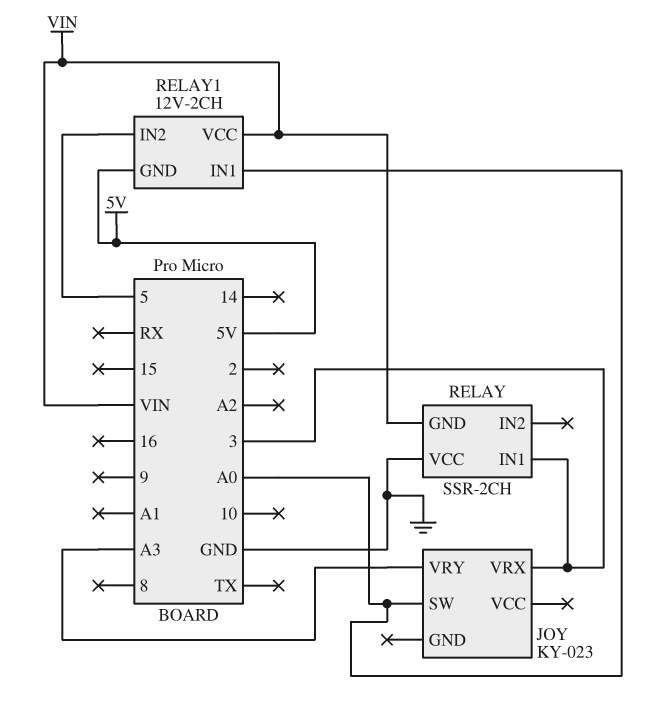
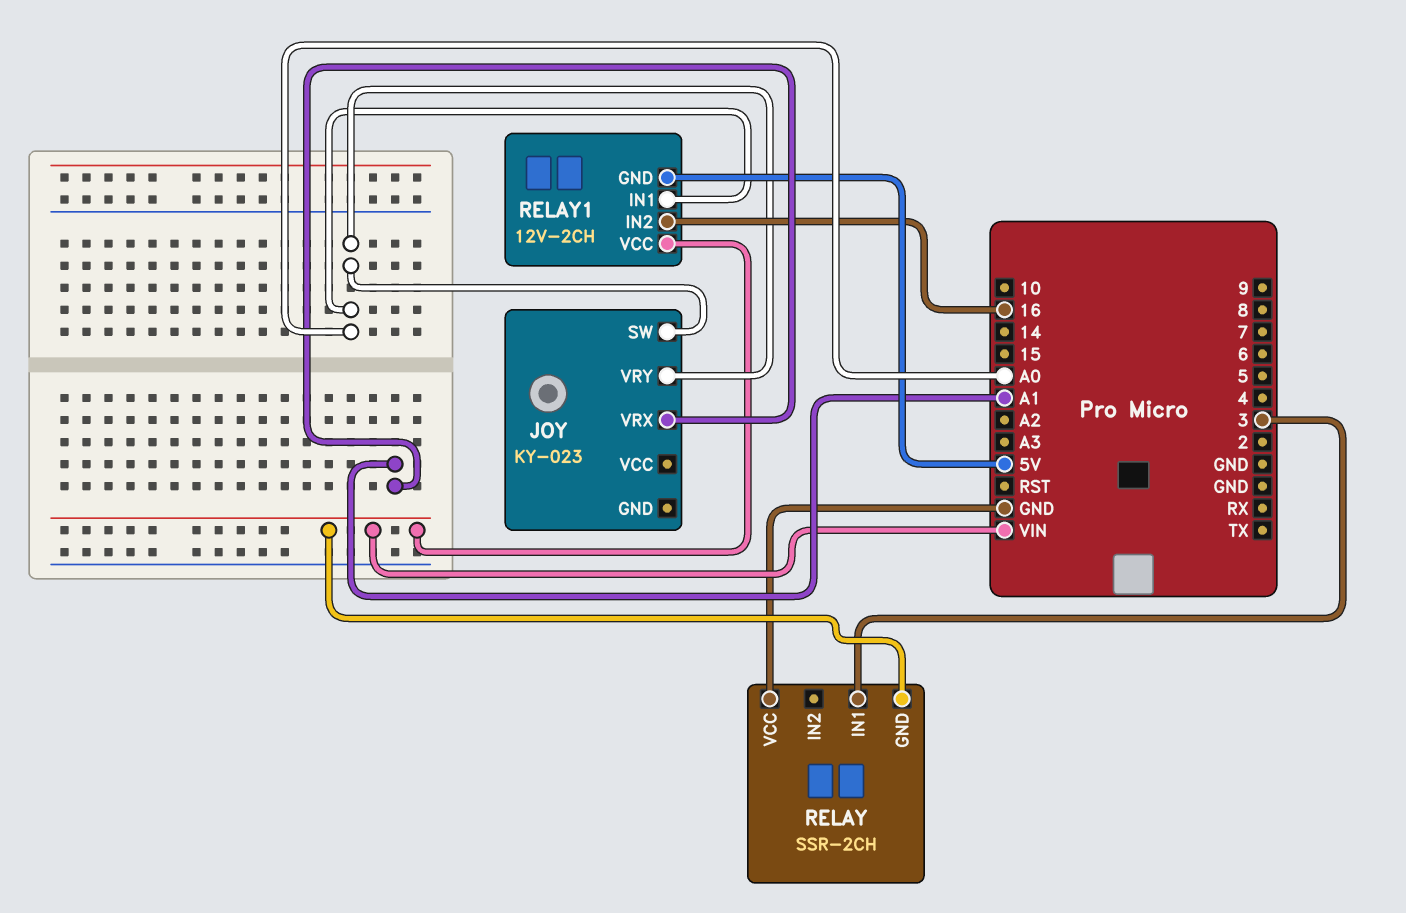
JOY pin VRX: 3 -> A1
JOY pin VRY: A3 -> A0
RELAY1 pin IN2: 5 -> 16

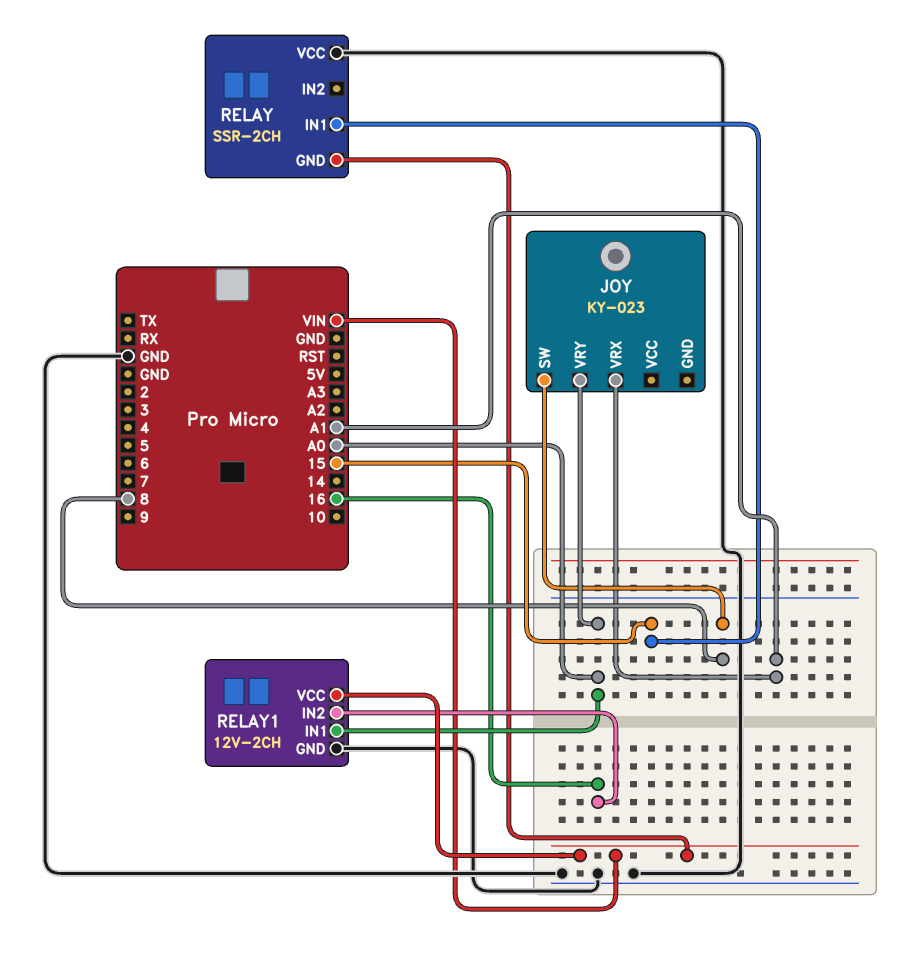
JOY pin SW: A0 -> 8
RELAY pin IN1: 3 -> 15
RELAY1 pin GND: 5V -> GND

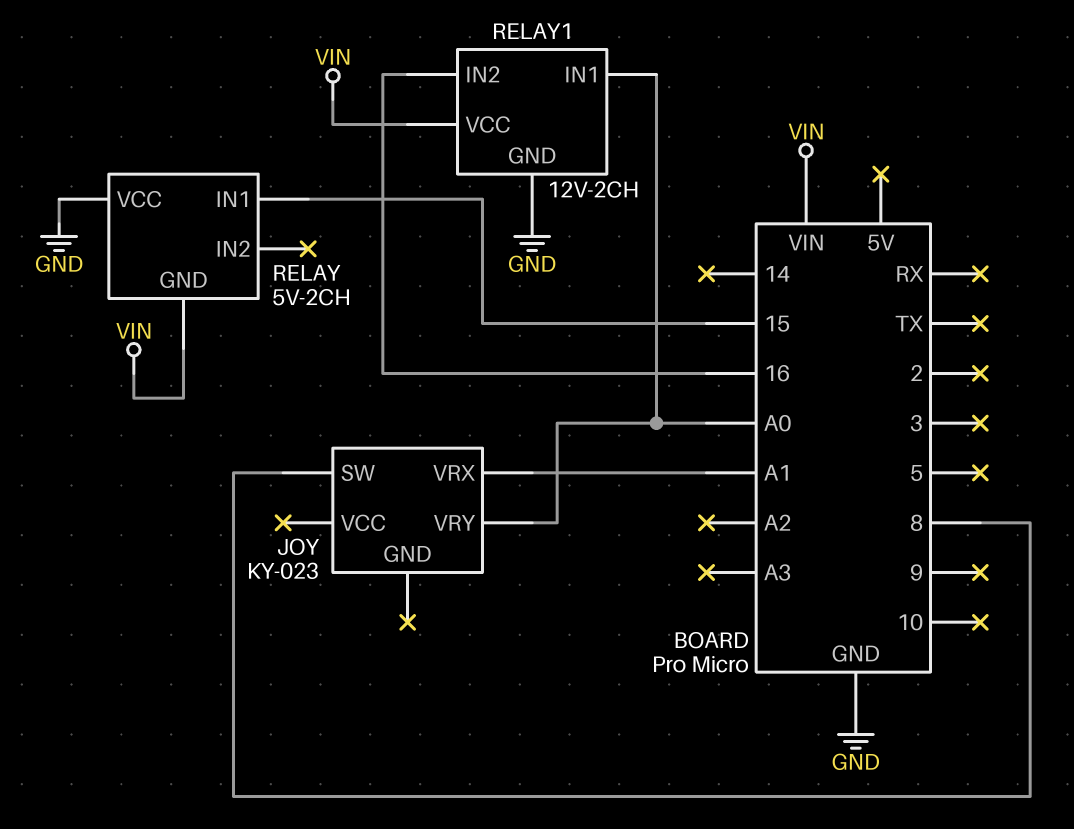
RELAY: SSR-2CH -> 5V-2CH

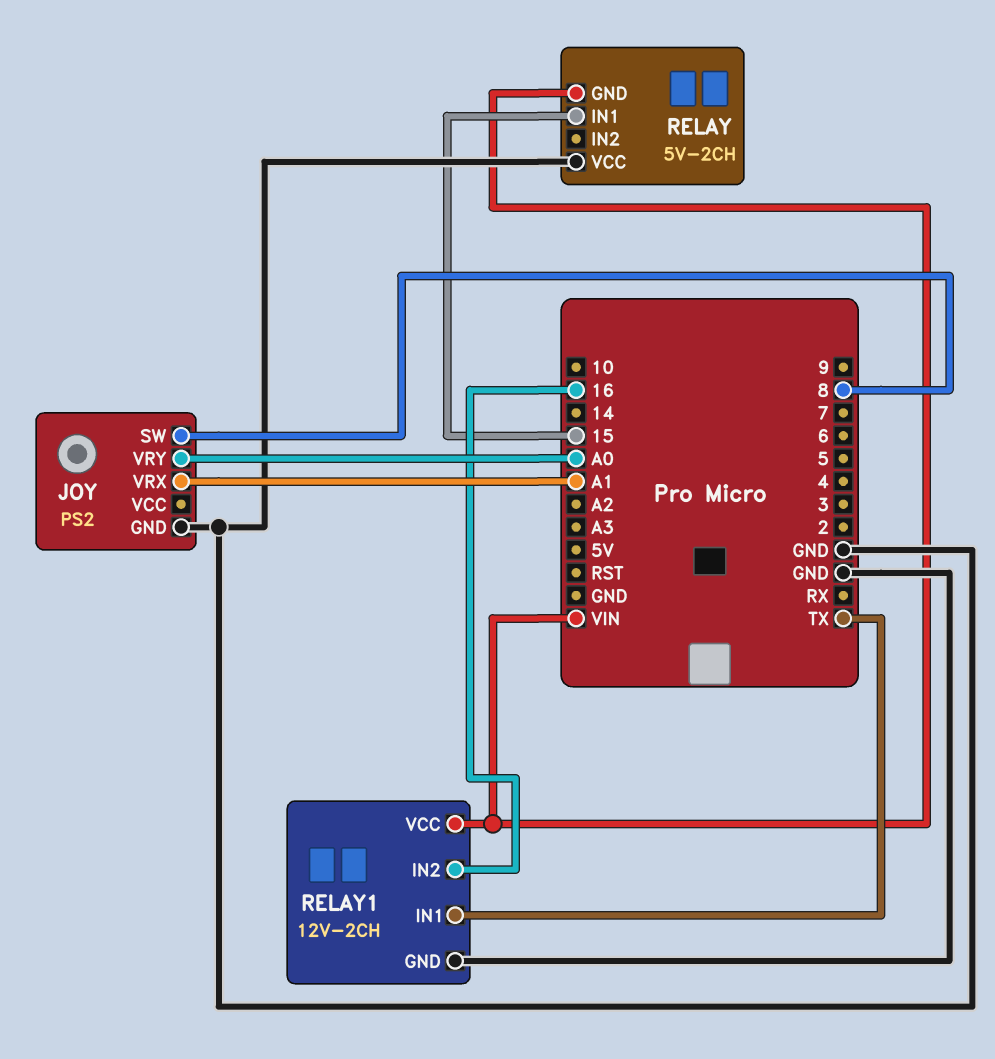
JOY: KY-023 -> PS2
JOY pin GND: none -> GND
RELAY1 pin IN1: A0 -> TX

